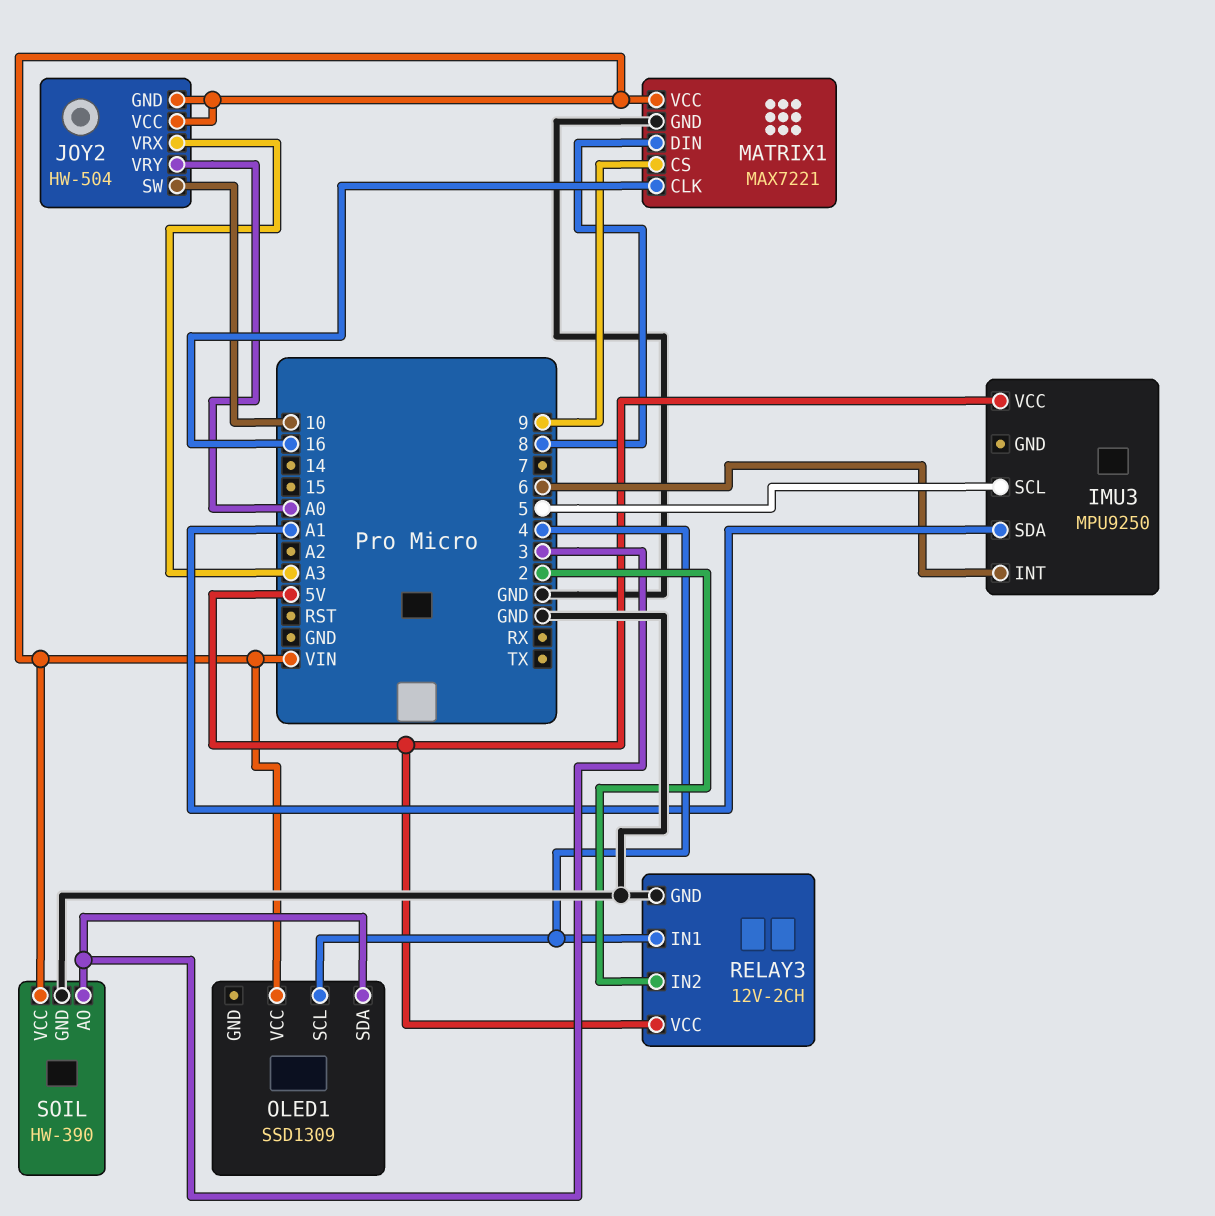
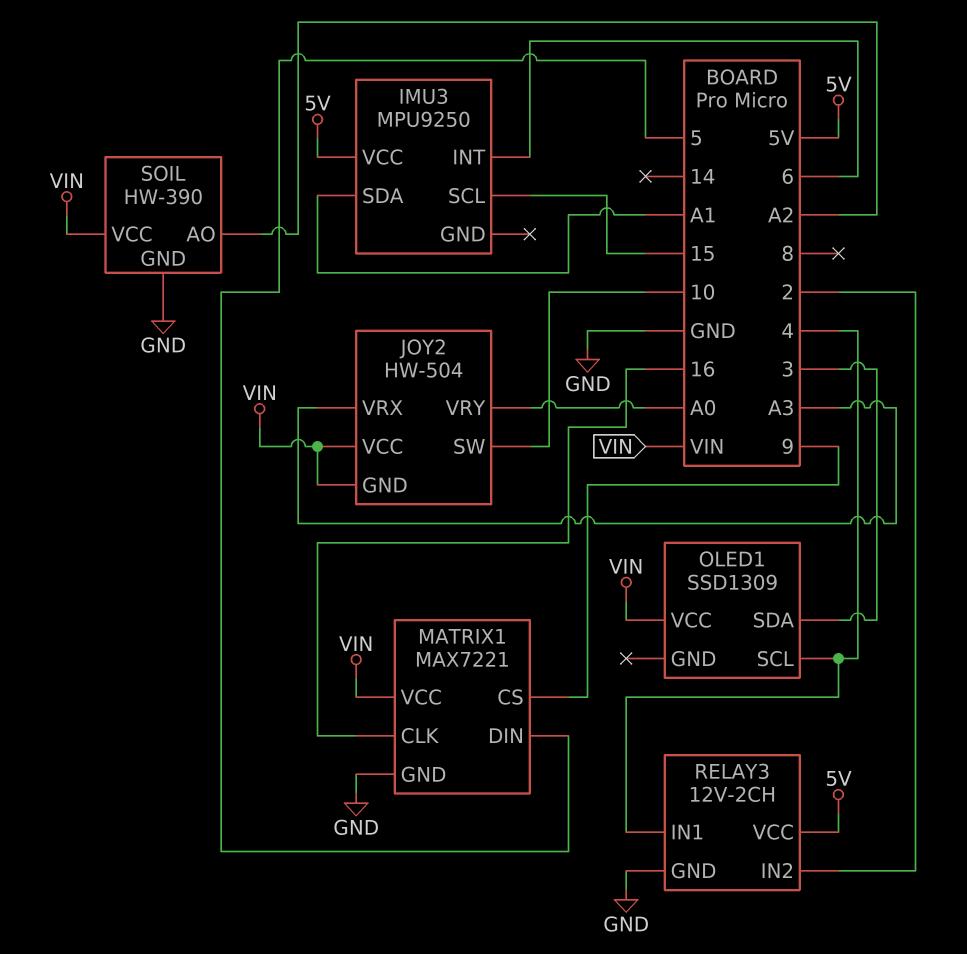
IMU3 pin SCL: 5 -> 15
MATRIX1 pin DIN: 8 -> 5
SOIL pin AO: 3 -> A2

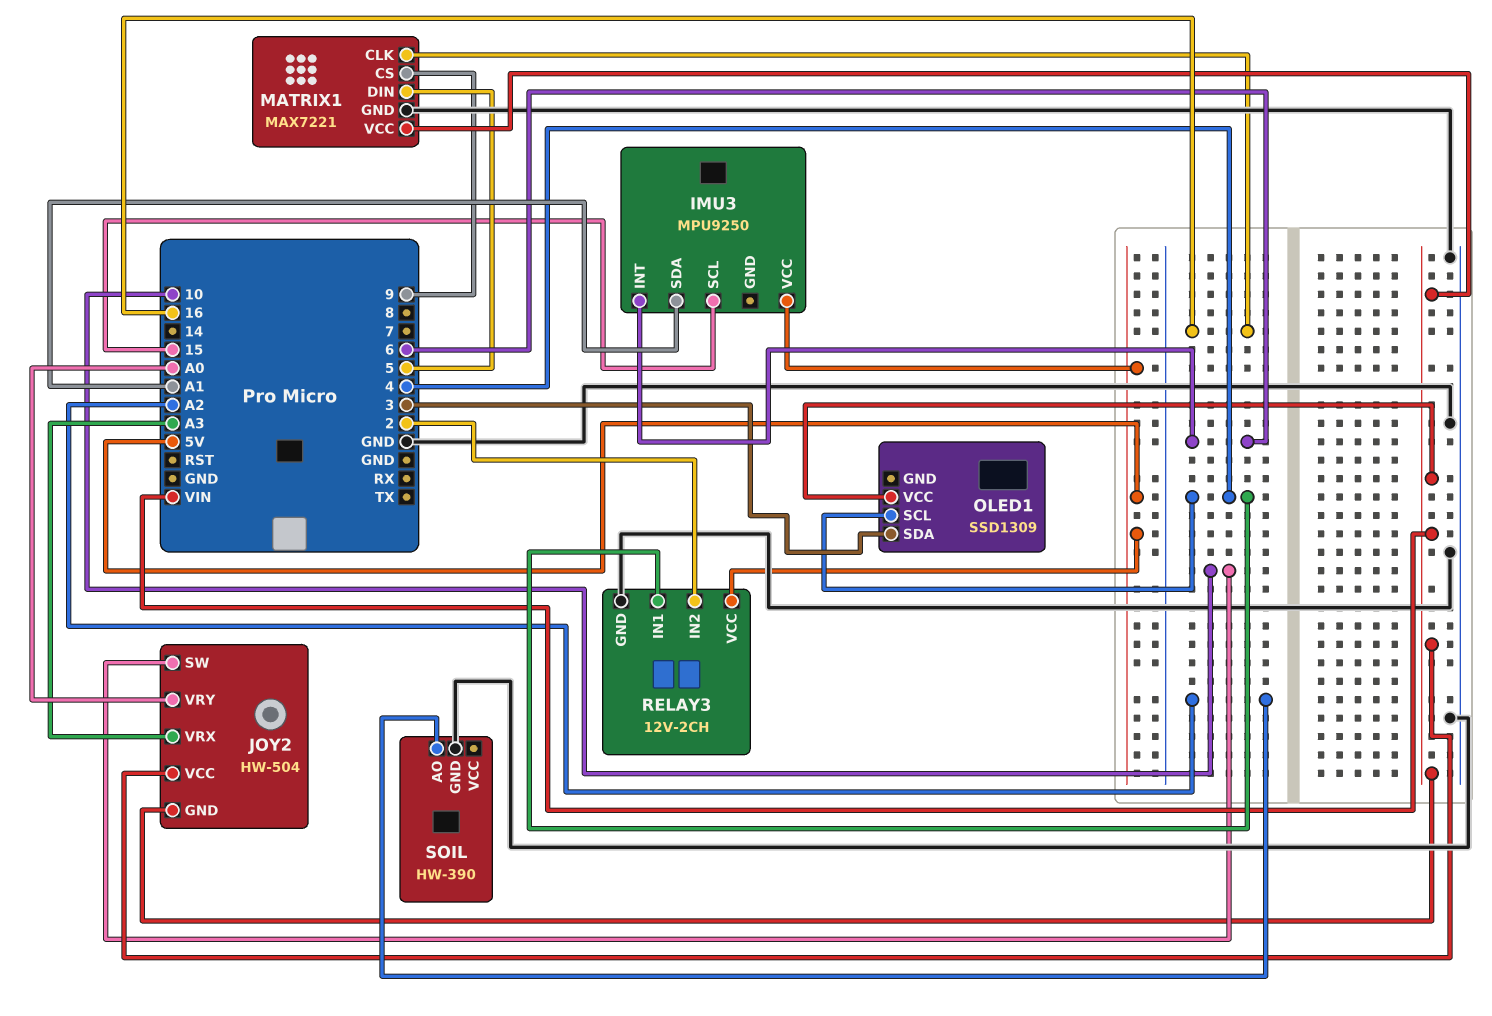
SOIL pin VCC: VIN -> none

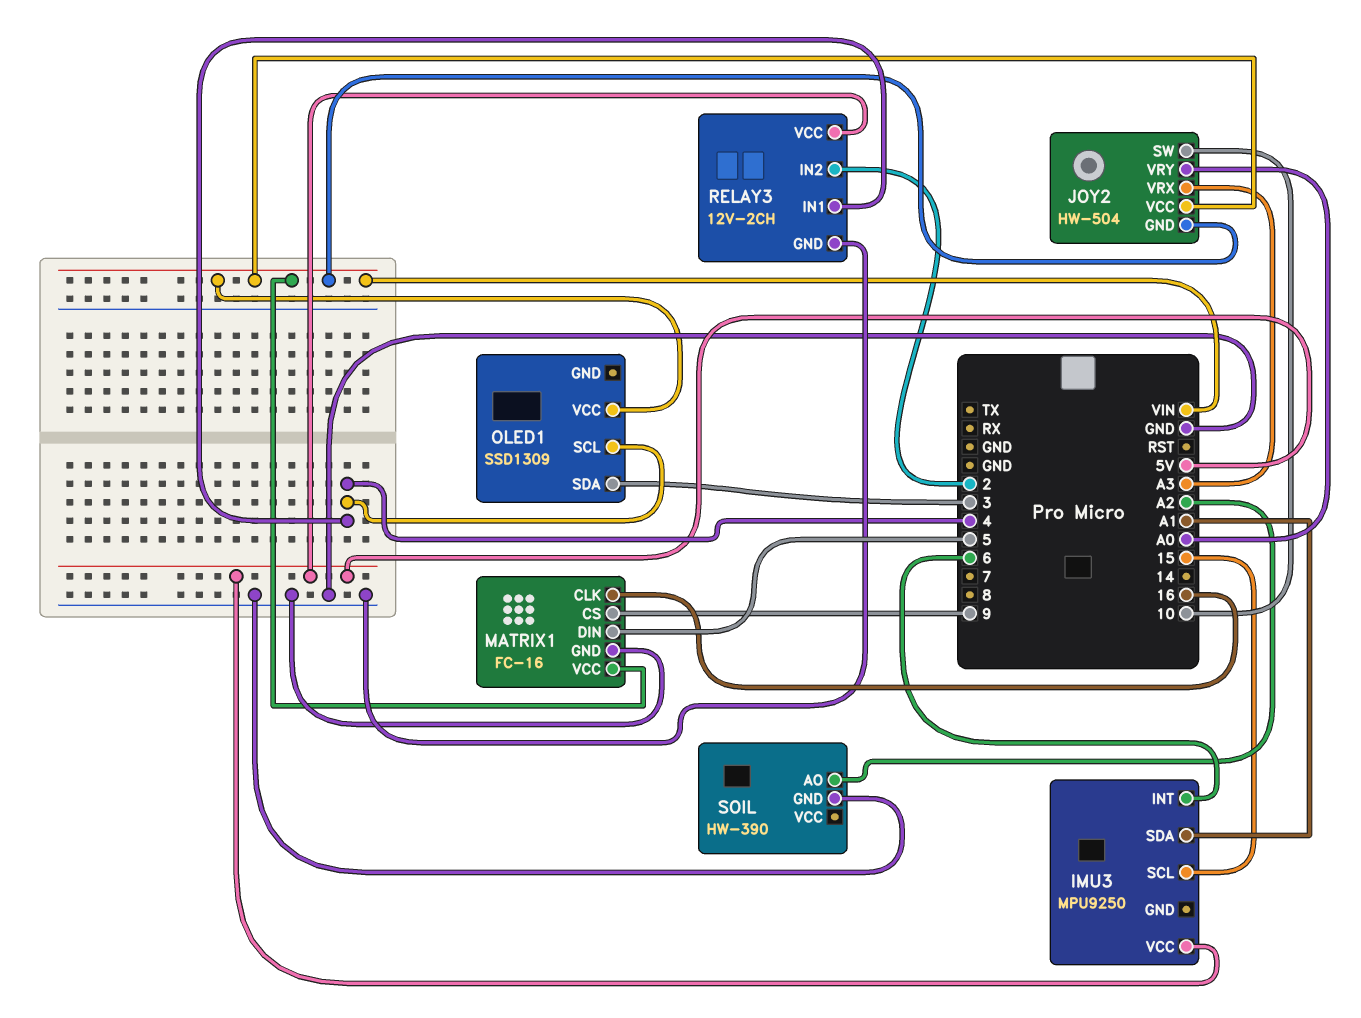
MATRIX1: MAX7221 -> FC-16

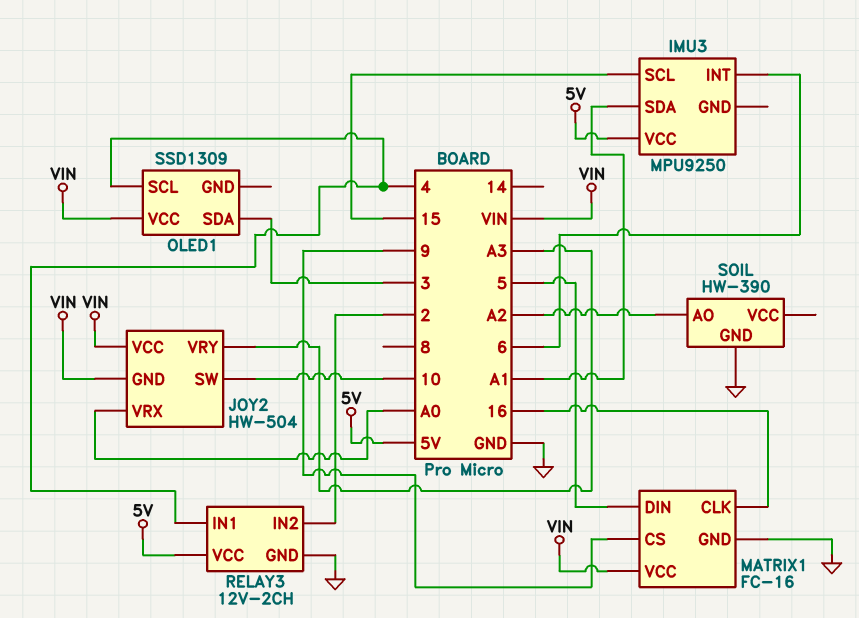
JOY2 pin VRX: A3 -> A0
JOY2 pin VRY: A0 -> A3

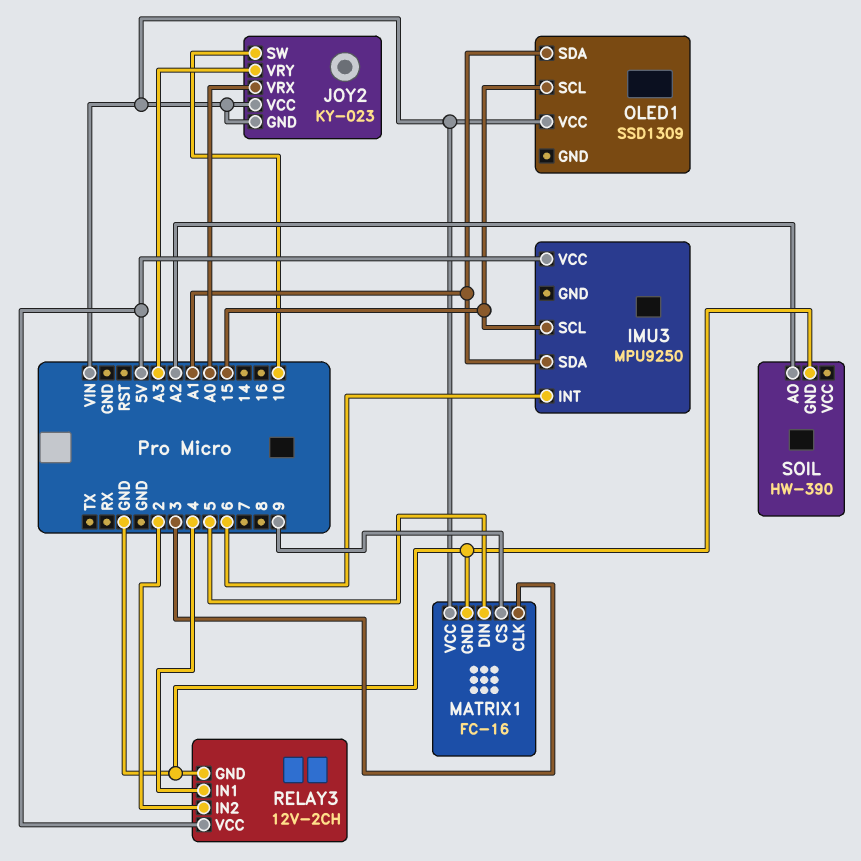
JOY2: HW-504 -> KY-023
MATRIX1 pin CLK: 16 -> 3
OLED1 pin SCL: 4 -> 15
OLED1 pin SDA: 3 -> A1

